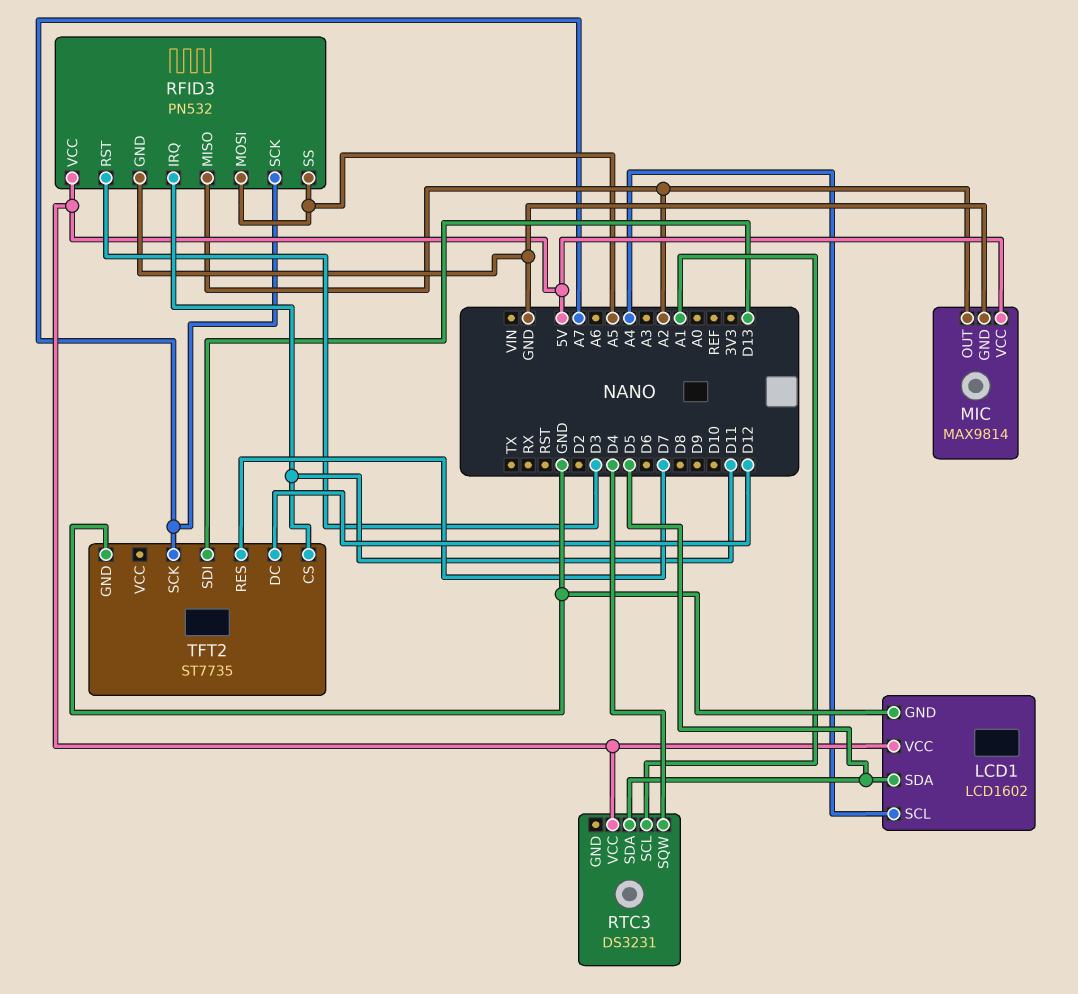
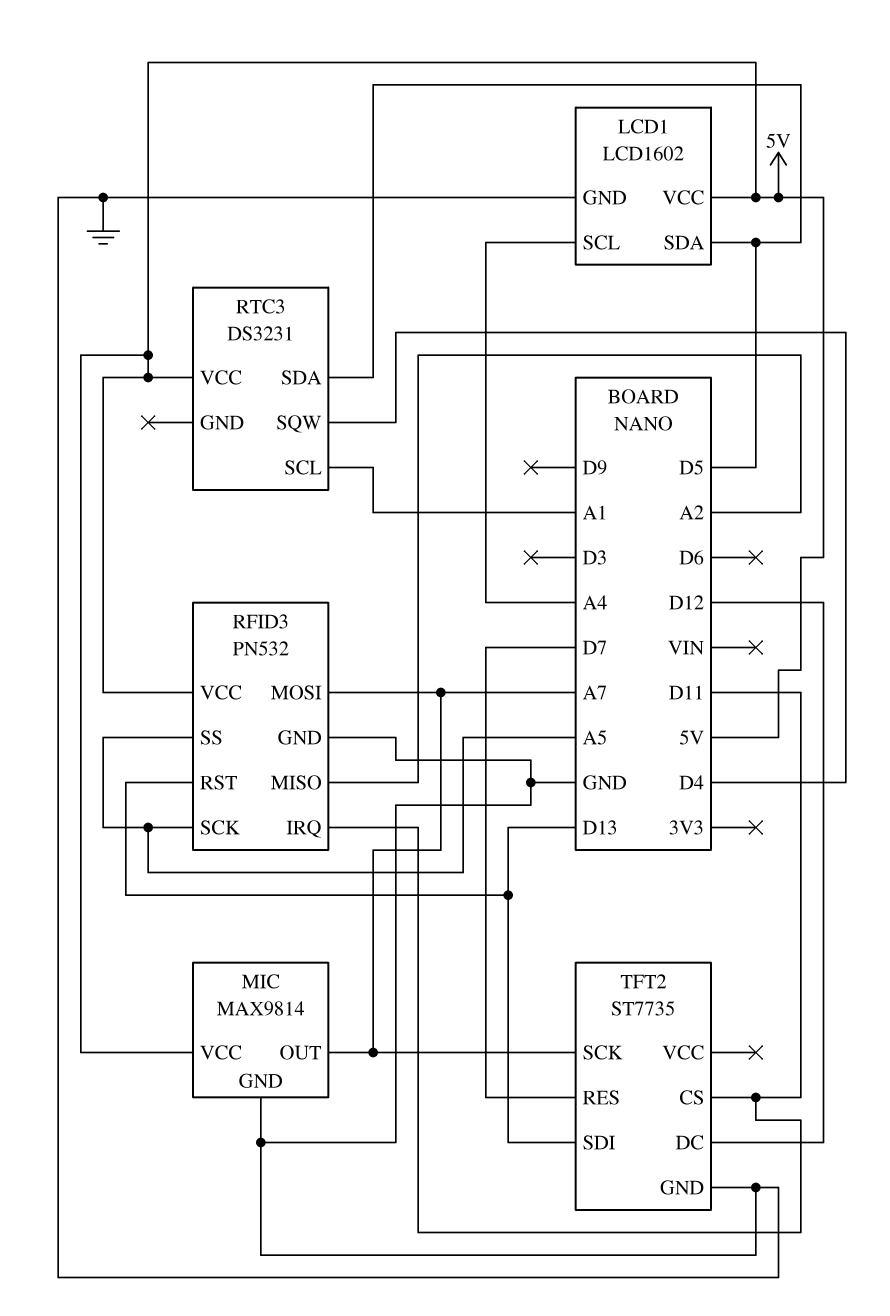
MIC pin OUT: A2 -> A7
RFID3 pin MOSI: A5 -> A7
RFID3 pin RST: D3 -> D13
RFID3 pin SCK: A7 -> A5

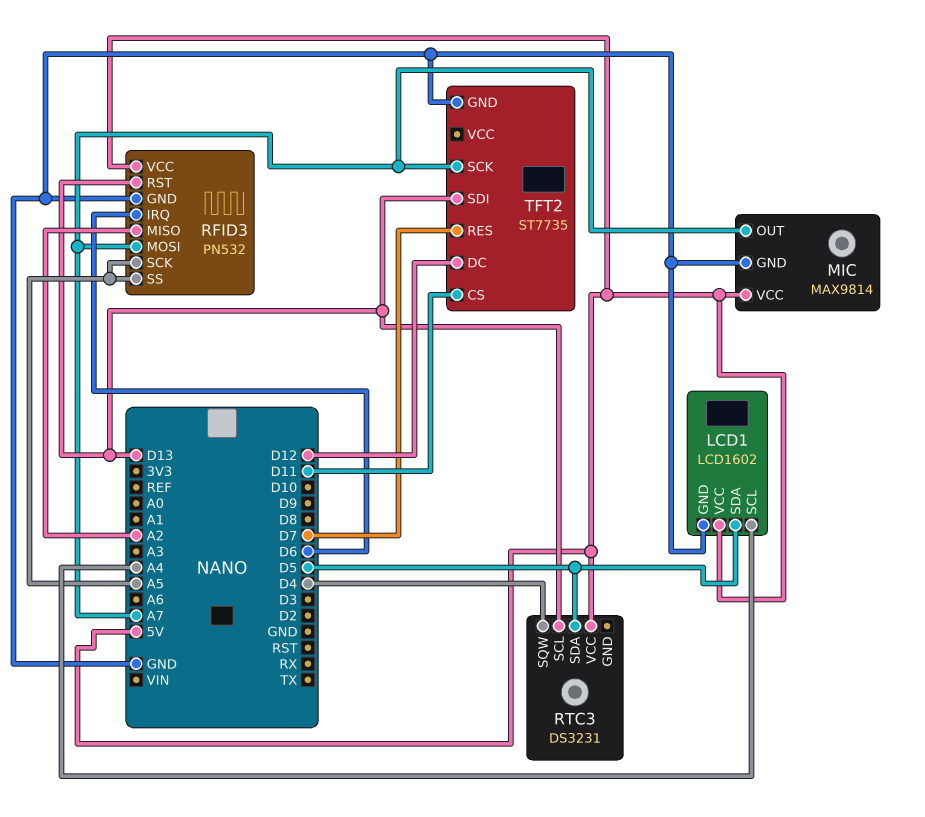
RFID3 pin IRQ: D11 -> D6
RTC3 pin SCL: A1 -> D13

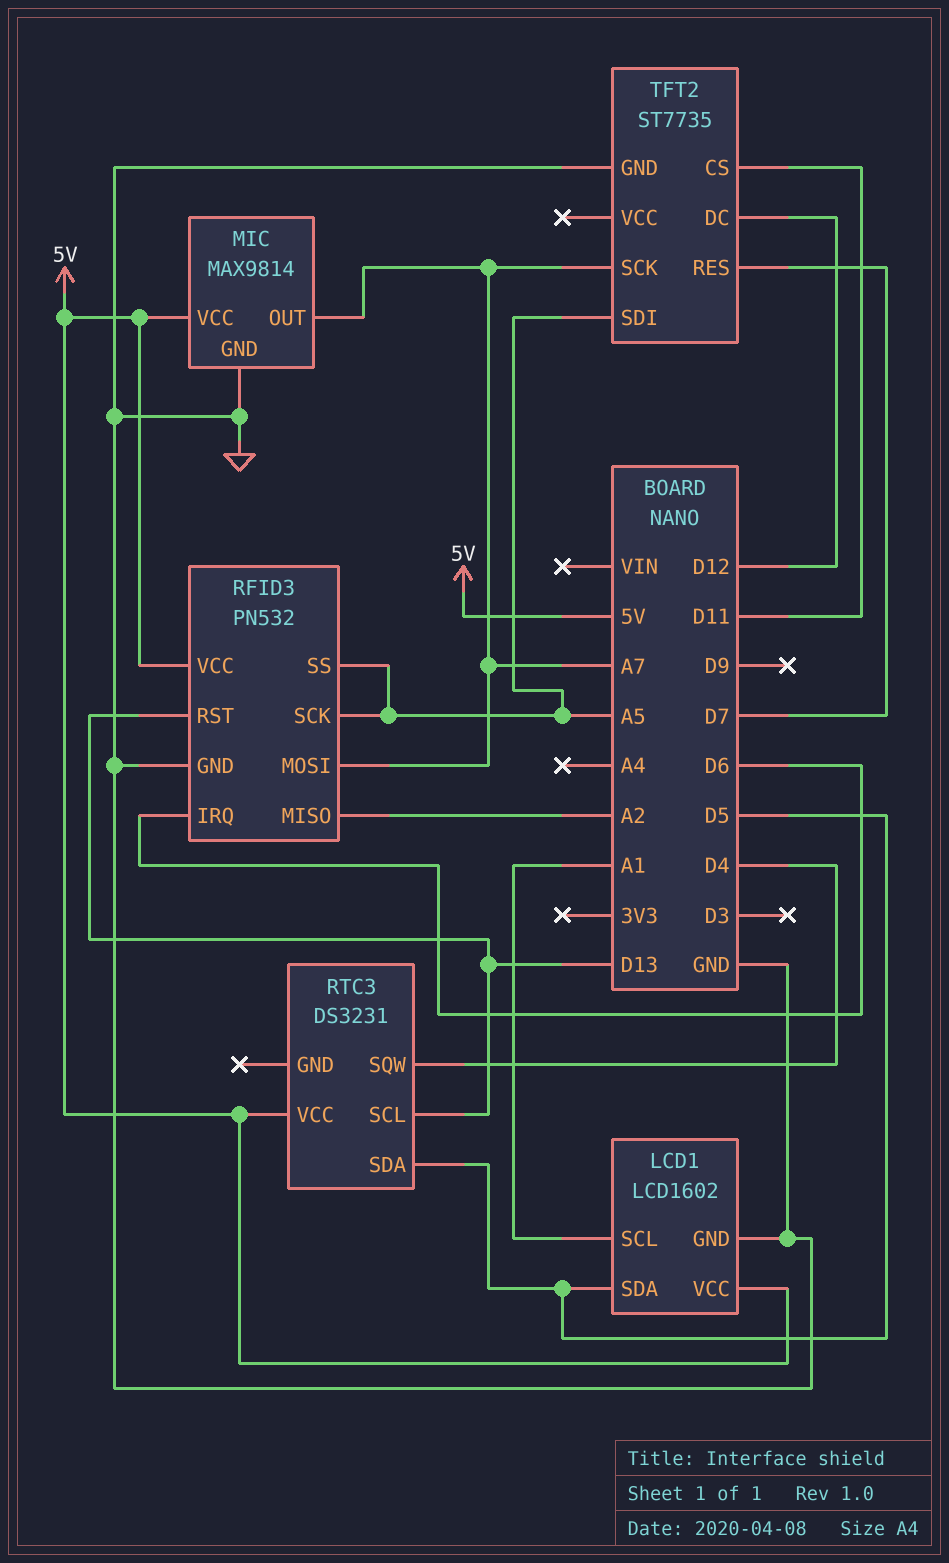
LCD1 pin SCL: A4 -> A1
TFT2 pin SDI: D13 -> A5

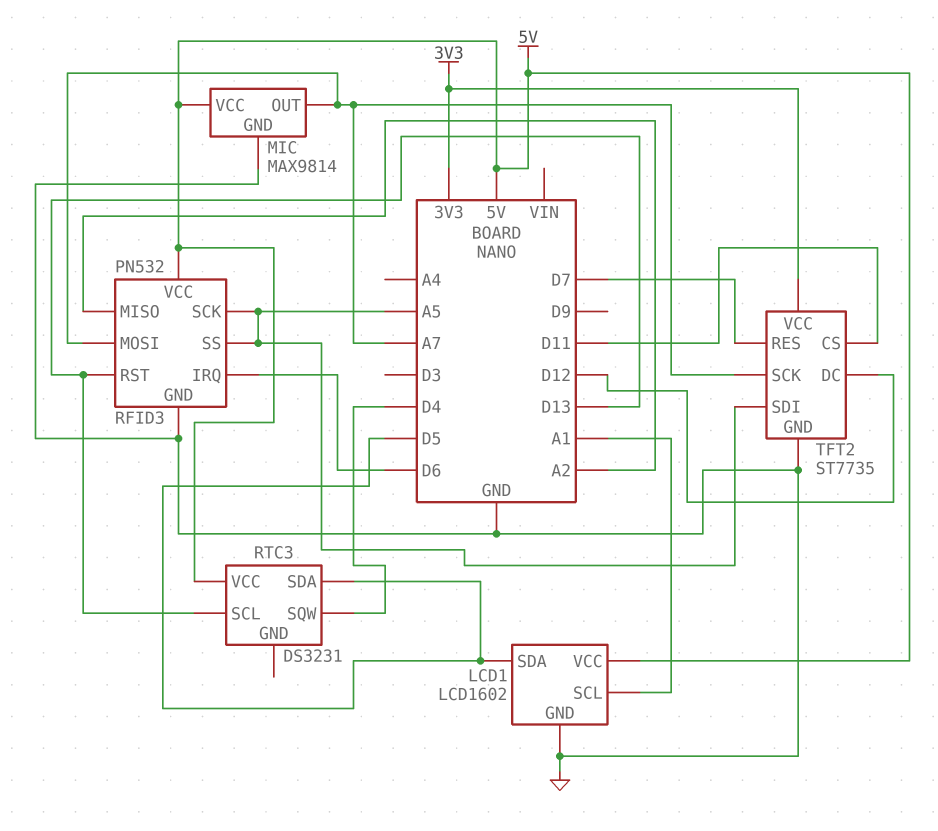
TFT2 pin VCC: none -> 3V3

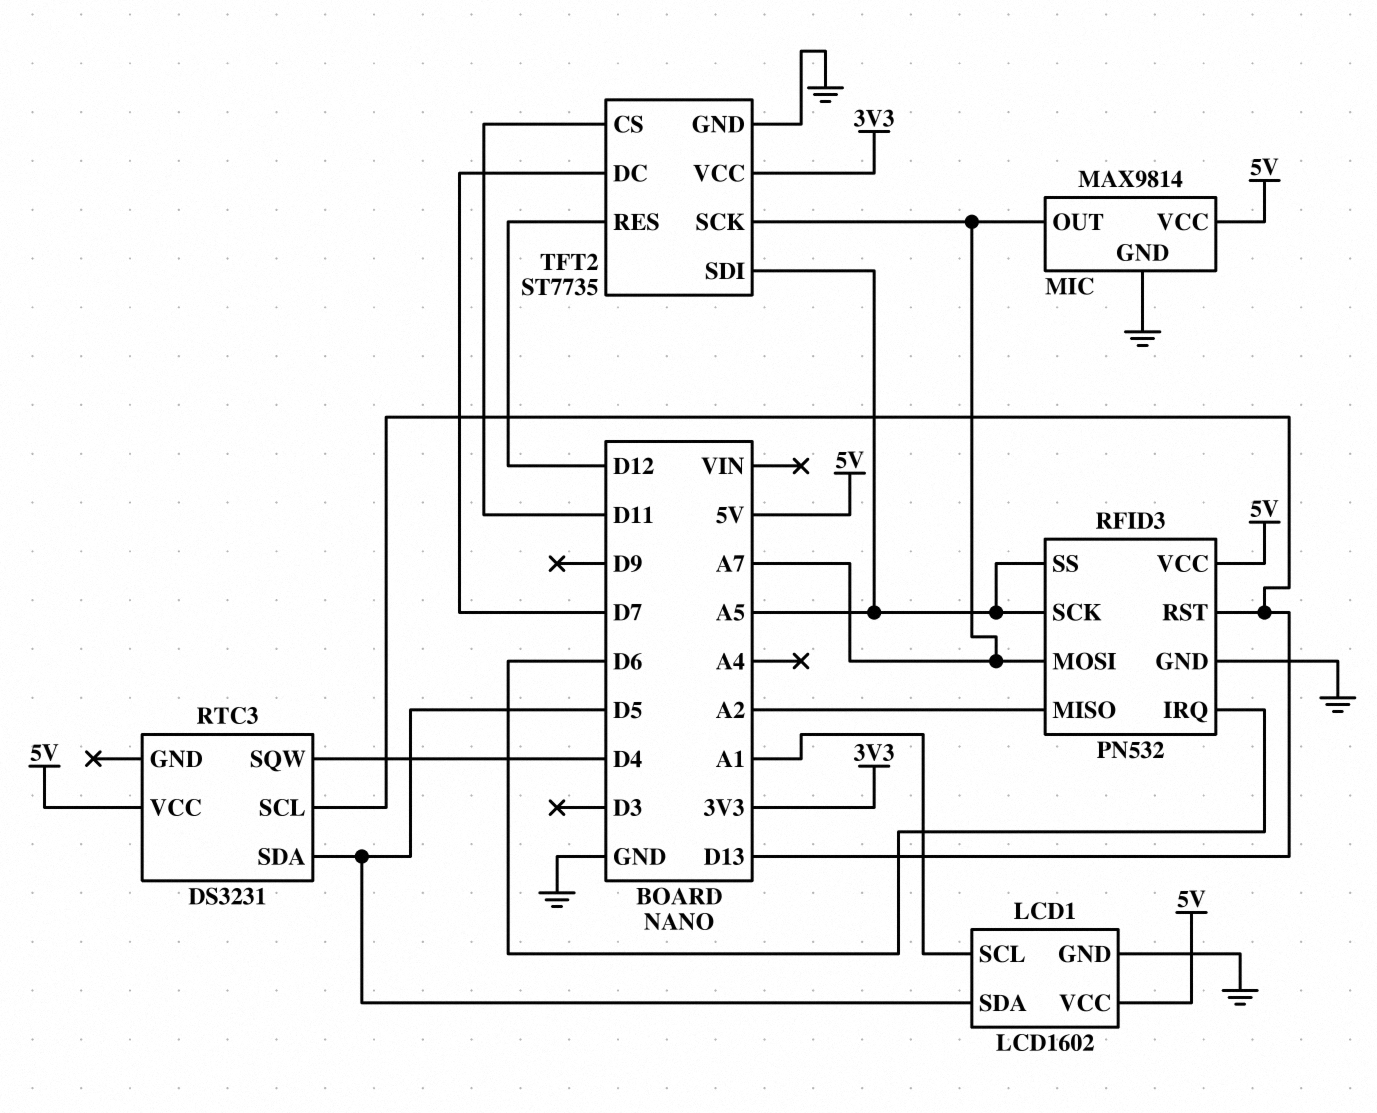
TFT2 pin DC: D12 -> D7
TFT2 pin RES: D7 -> D12

